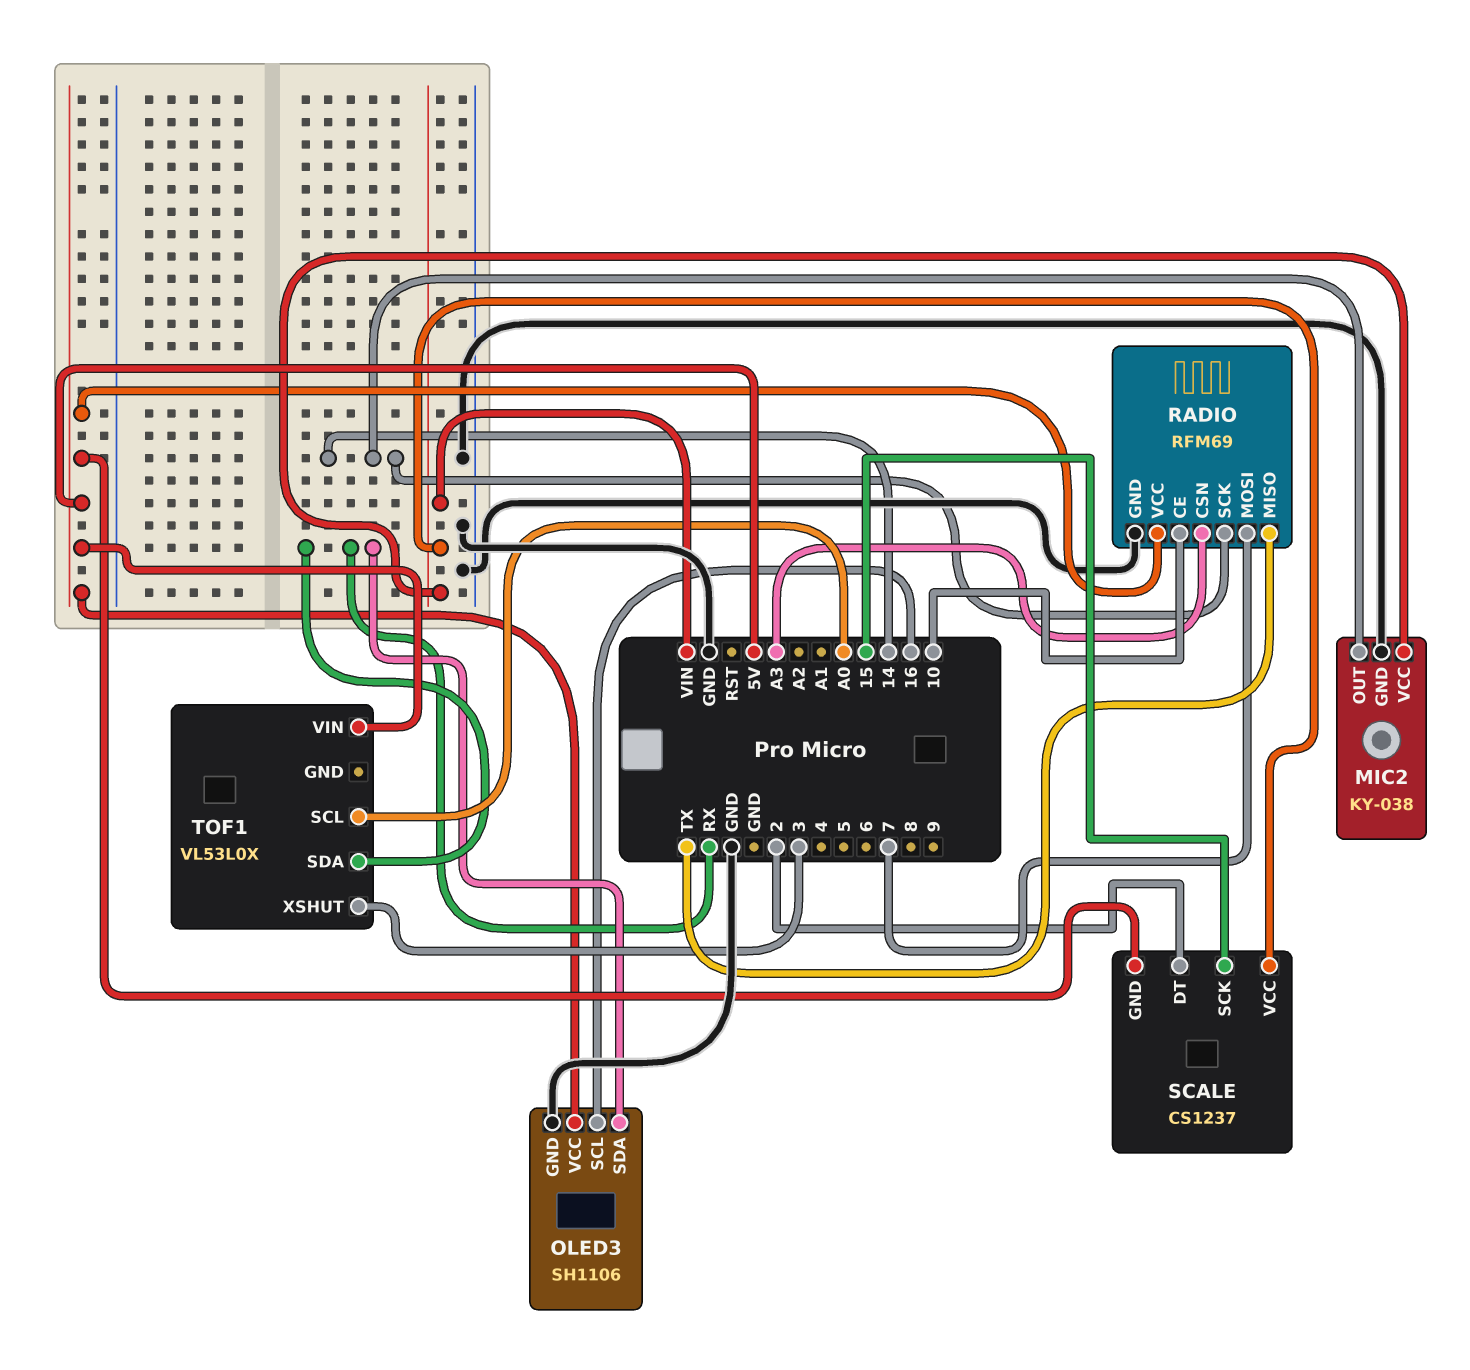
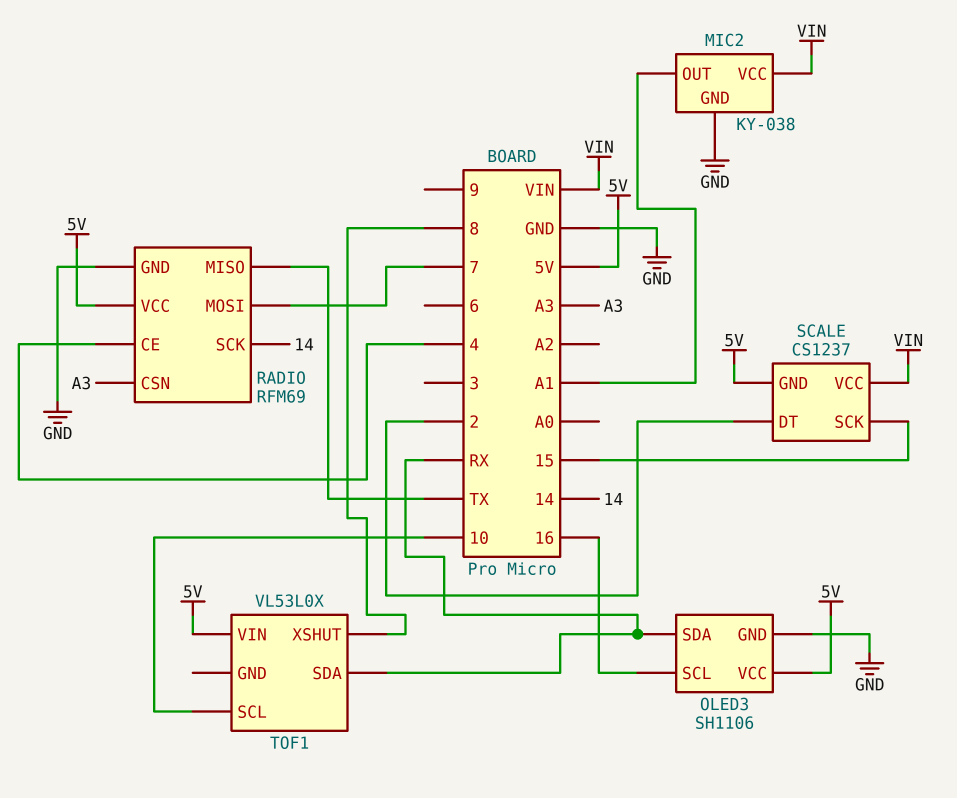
MIC2 pin OUT: 14 -> A1
RADIO pin CE: 10 -> 4
TOF1 pin SCL: A0 -> 10
TOF1 pin XSHUT: 3 -> 8

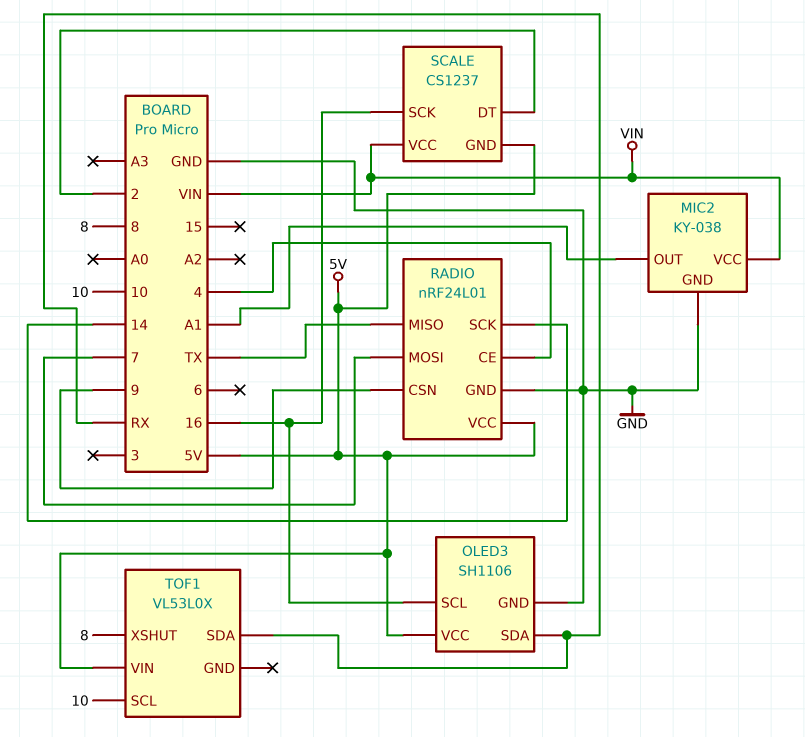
RADIO: RFM69 -> nRF24L01
RADIO pin CSN: A3 -> 9
SCALE pin SCK: 15 -> 16

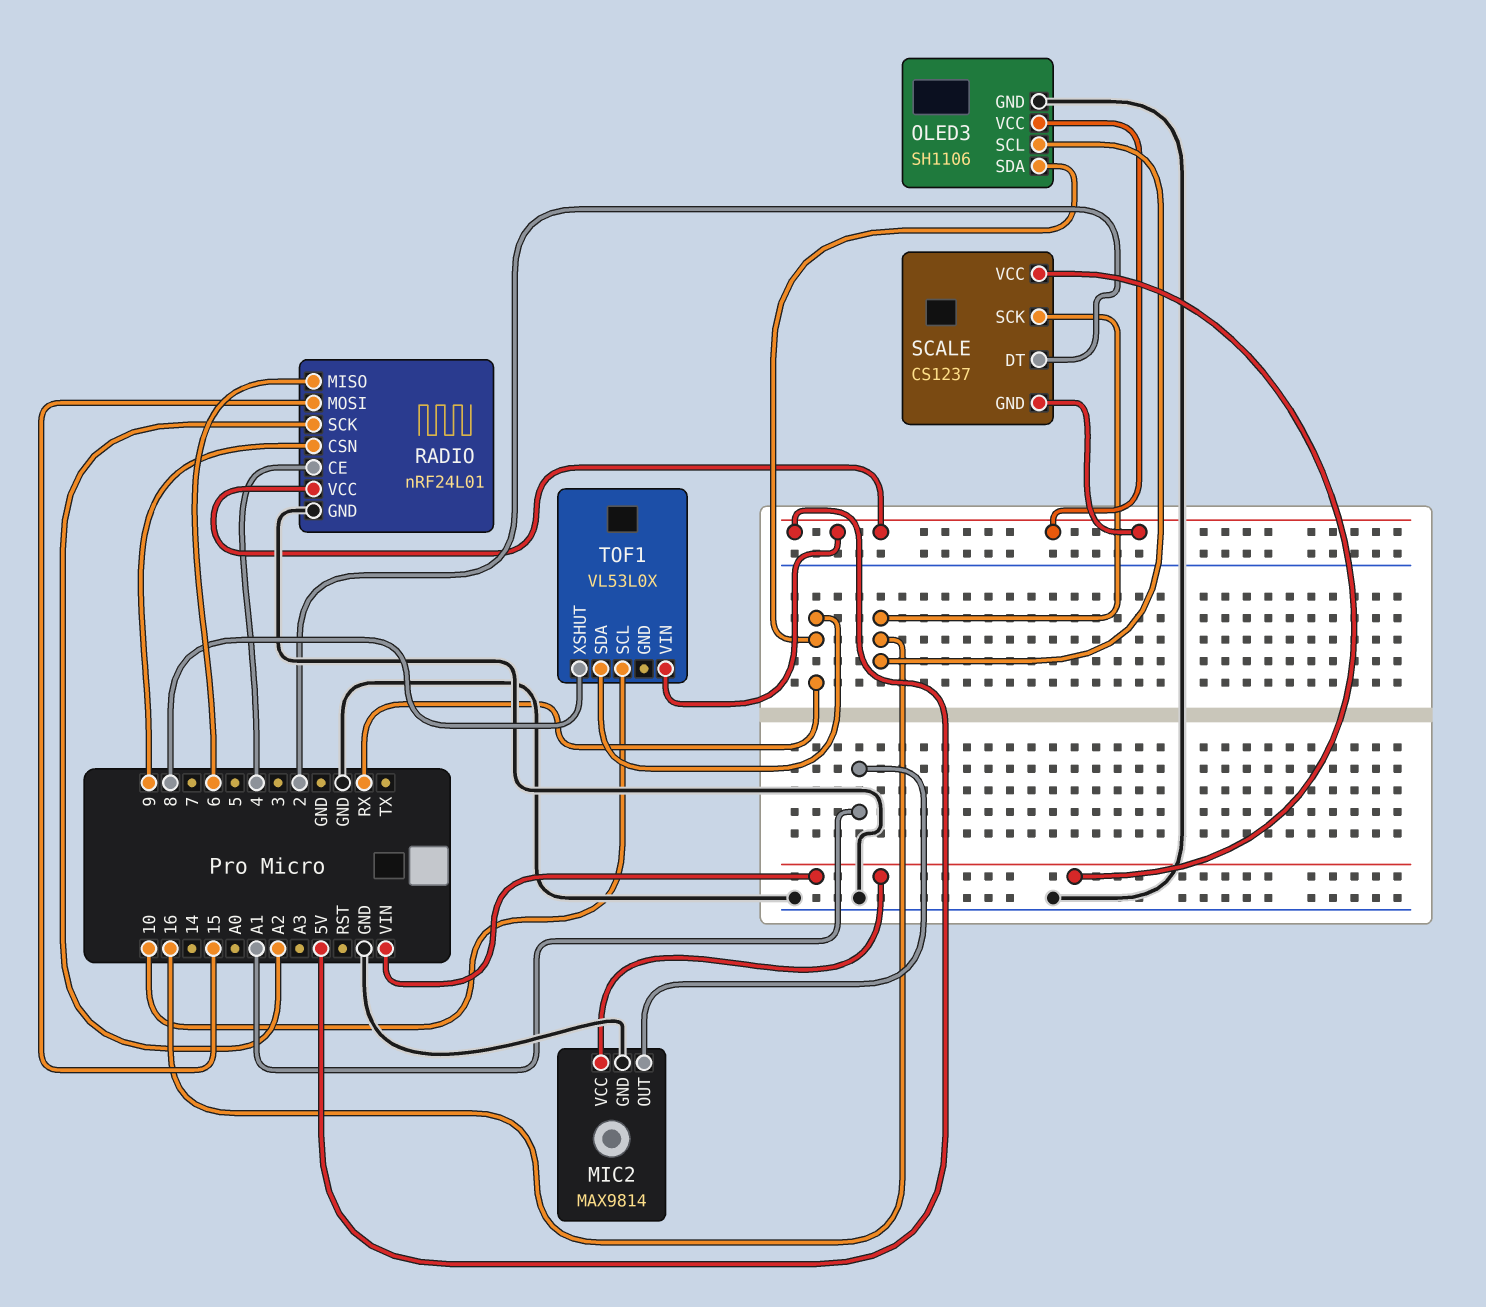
MIC2: KY-038 -> MAX9814
RADIO pin MISO: TX -> 6
RADIO pin MOSI: 7 -> 15
RADIO pin SCK: 14 -> A2

